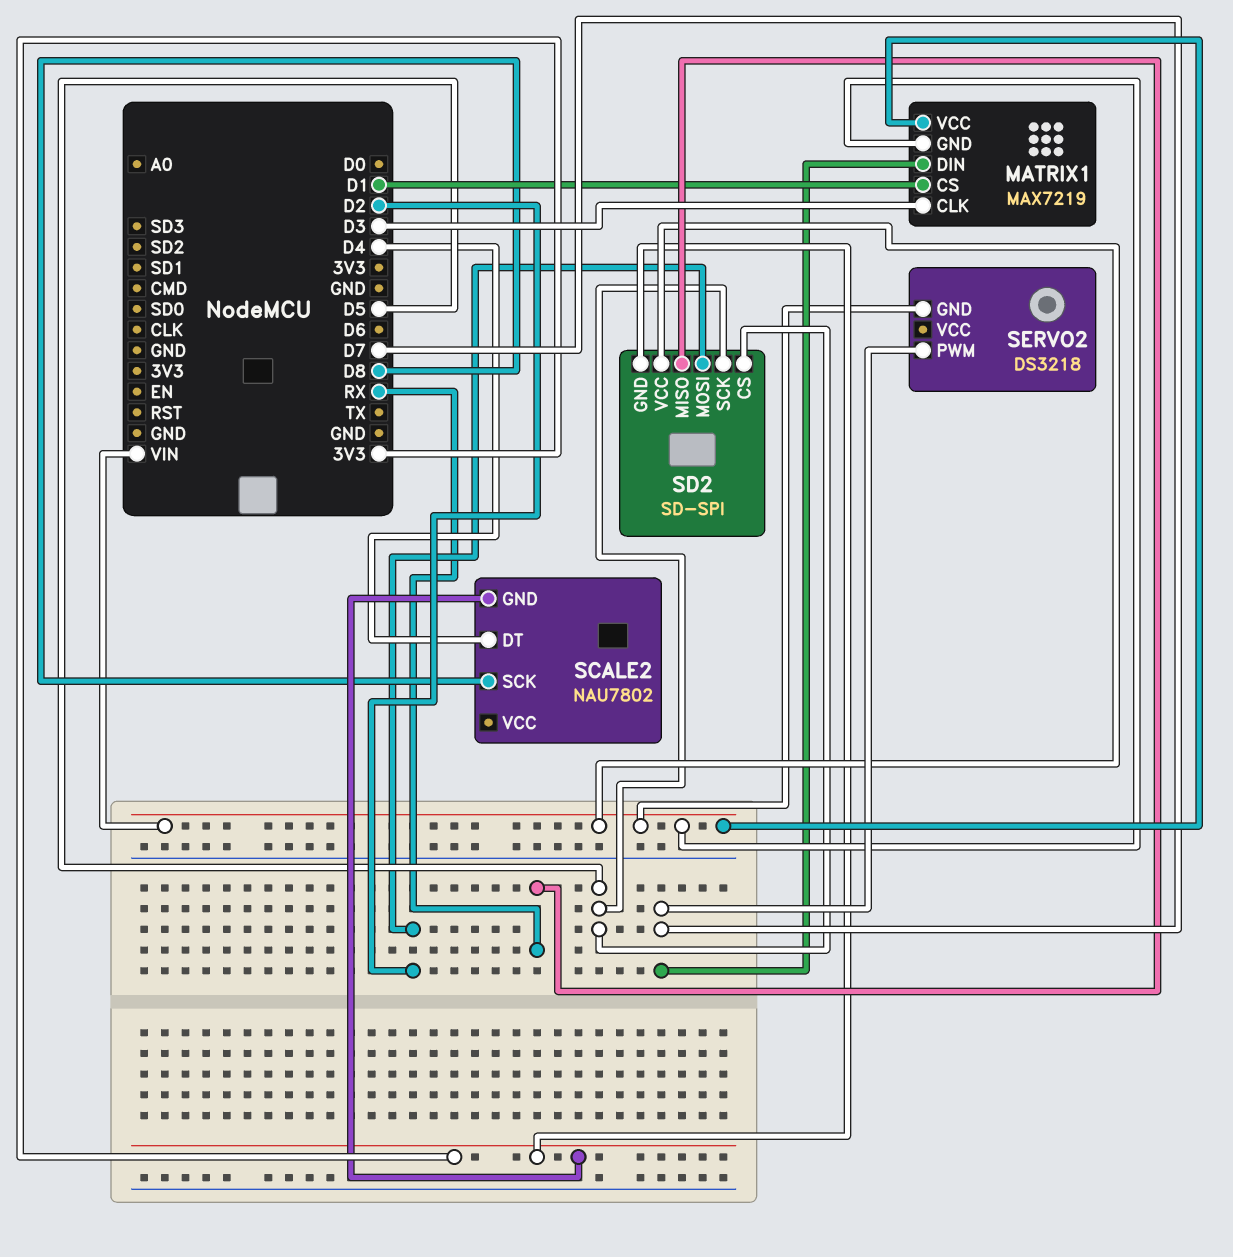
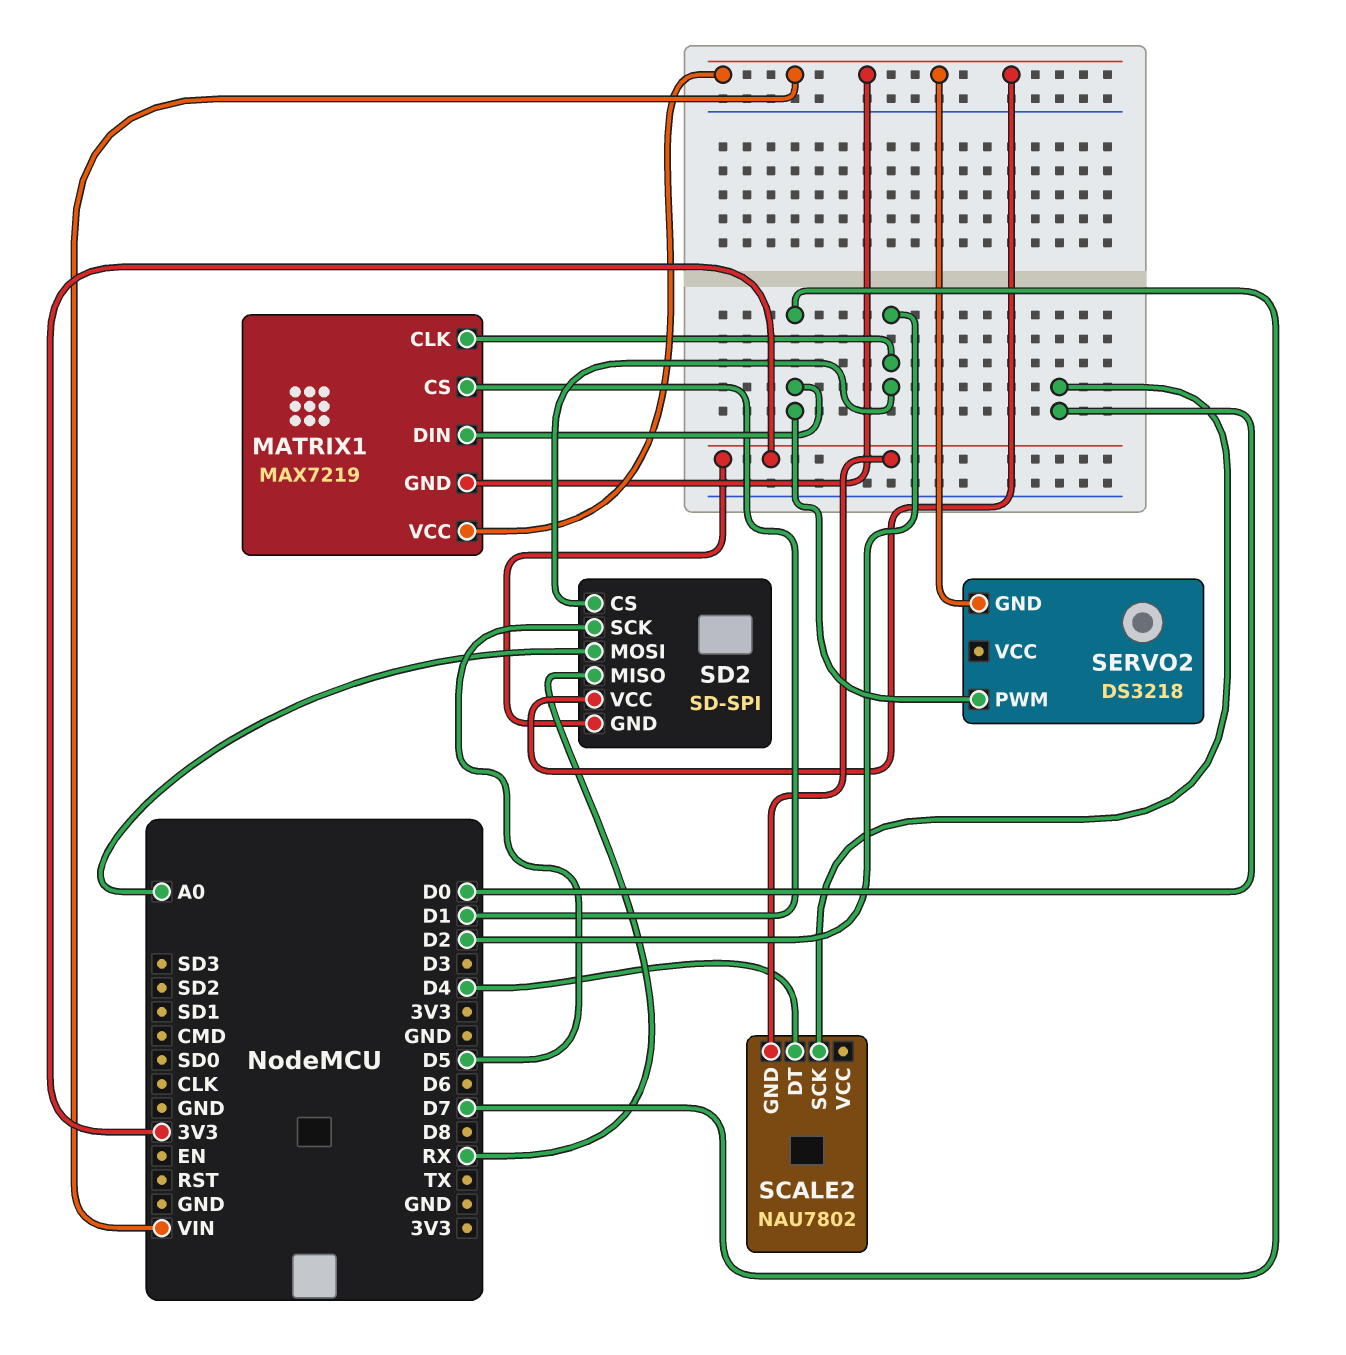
MATRIX1 pin CLK: D3 -> D2
SCALE2 pin SCK: D8 -> D0
SD2 pin CS: D5 -> D2
SD2 pin MOSI: D2 -> A0

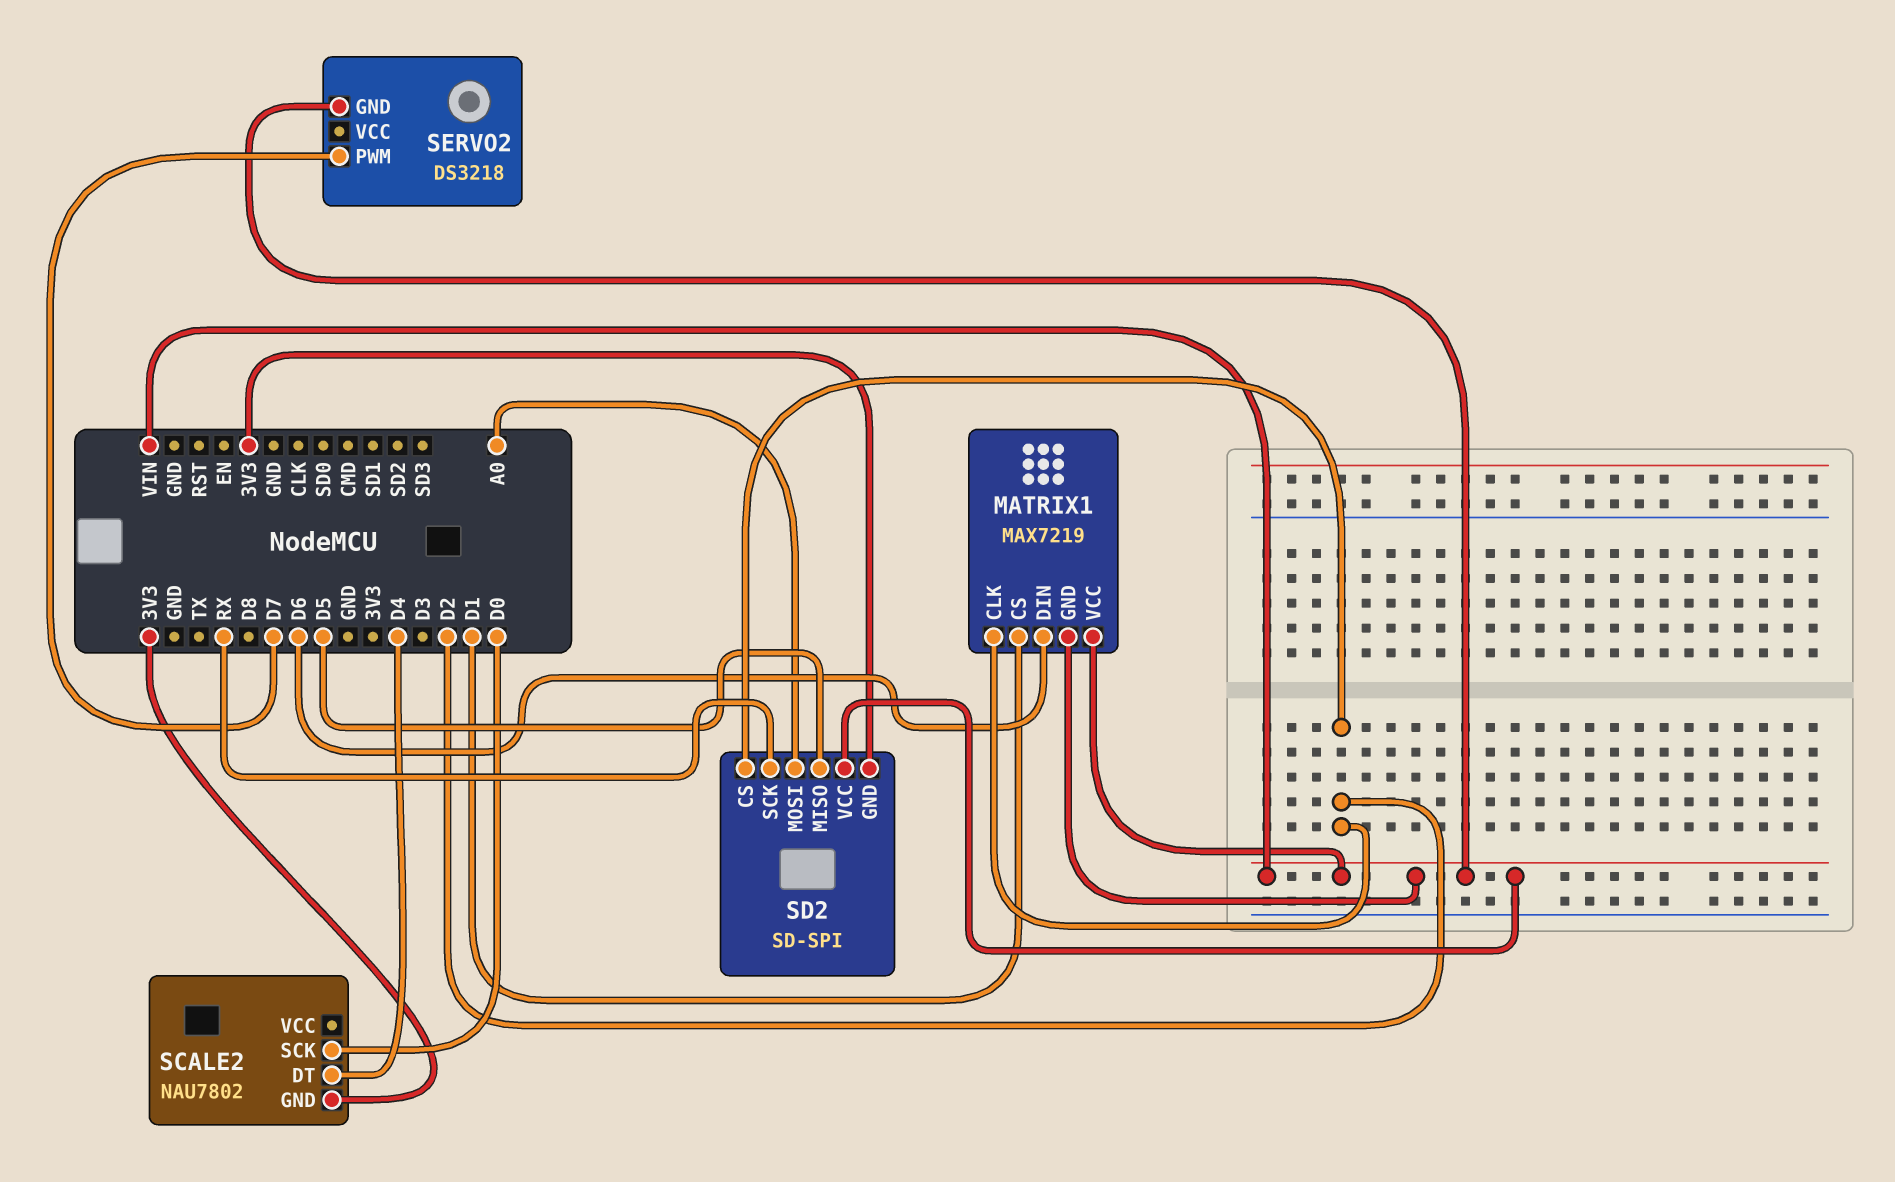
MATRIX1 pin DIN: D7 -> D6
SD2 pin MISO: RX -> D5
SD2 pin SCK: D5 -> RX

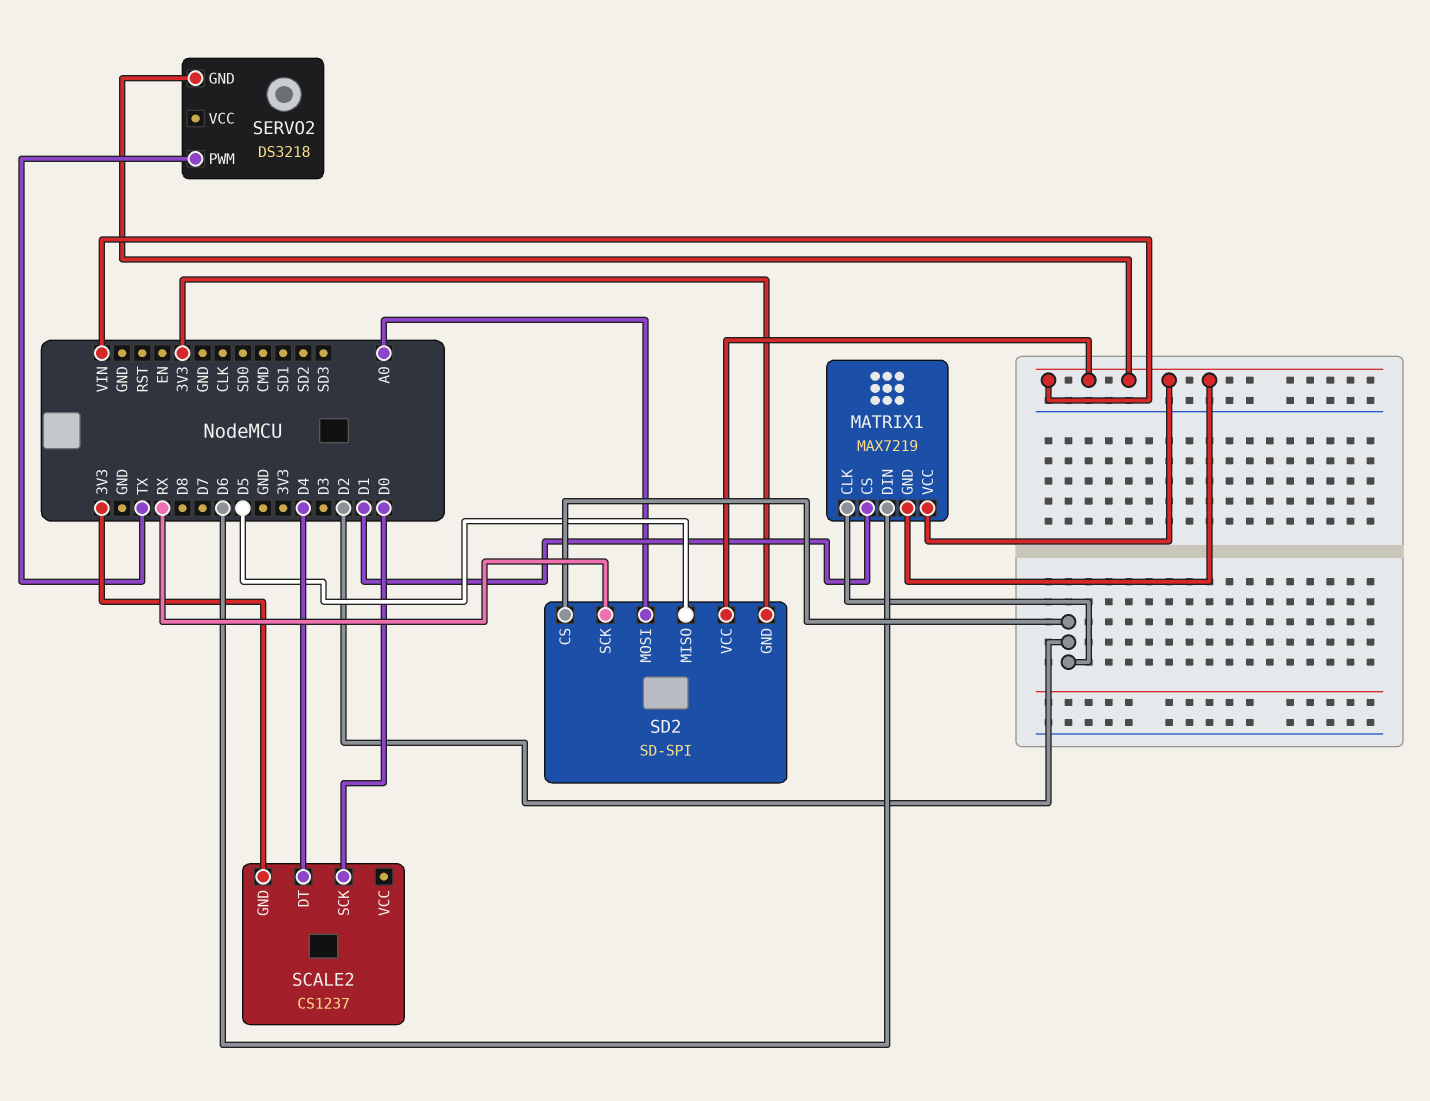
SCALE2: NAU7802 -> CS1237
SERVO2 pin PWM: D7 -> TX

